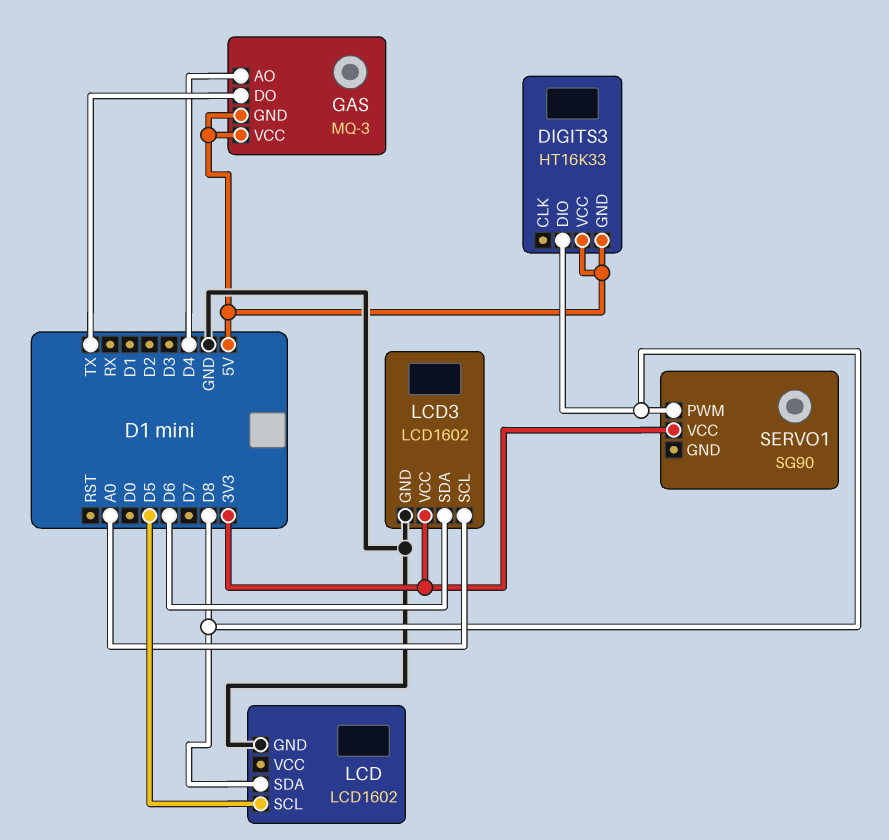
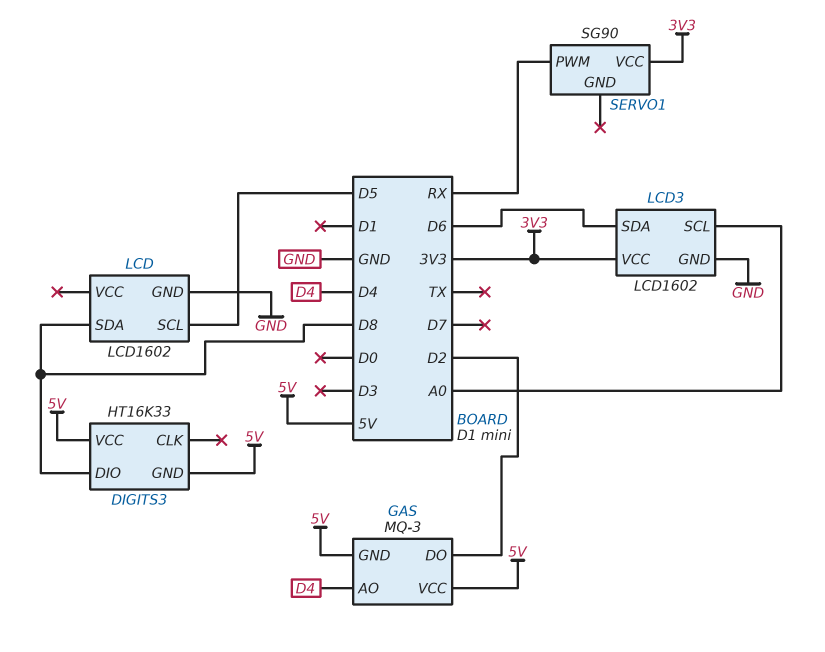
GAS pin DO: TX -> D2
SERVO1 pin PWM: D8 -> RX

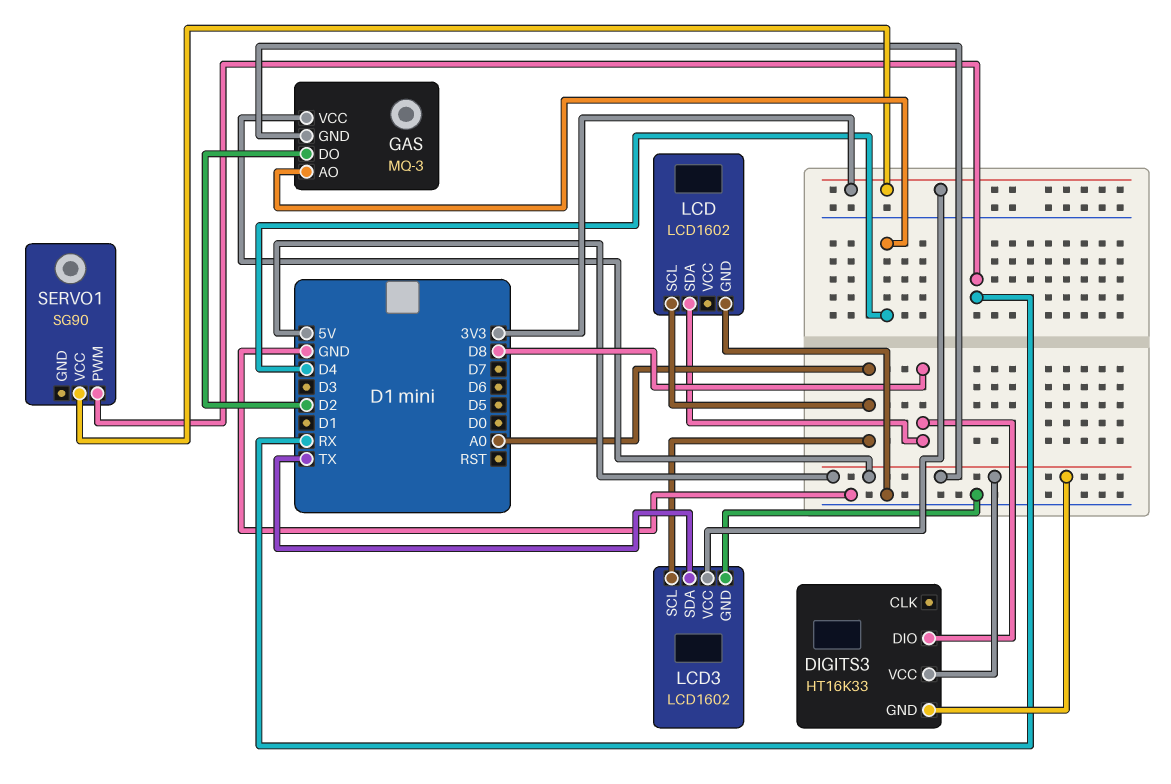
LCD pin SCL: D5 -> A0
LCD3 pin SDA: D6 -> TX

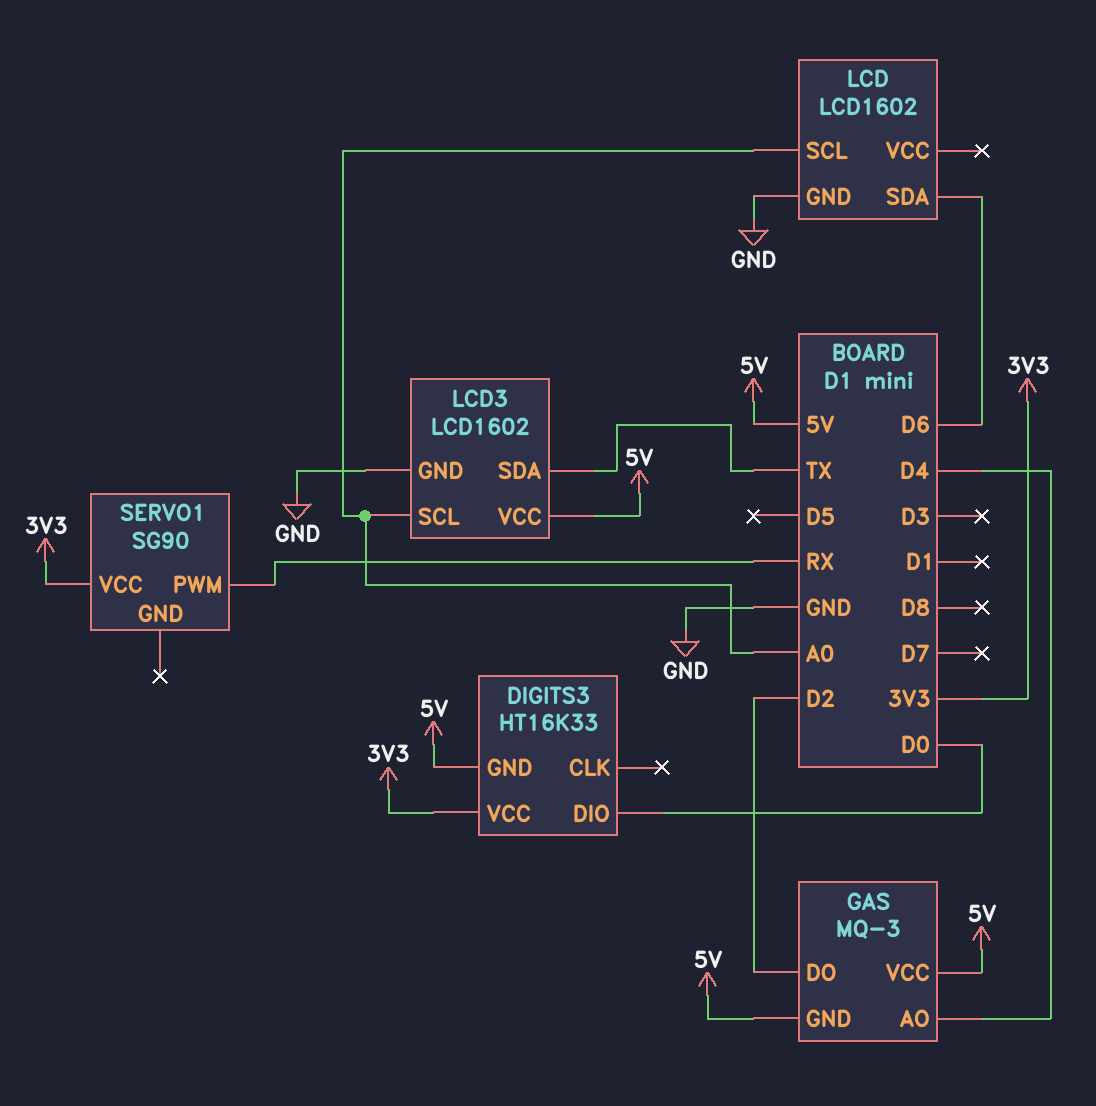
DIGITS3 pin DIO: D8 -> D0
DIGITS3 pin VCC: 5V -> 3V3
LCD pin SDA: D8 -> D6
LCD3 pin VCC: 3V3 -> 5V

